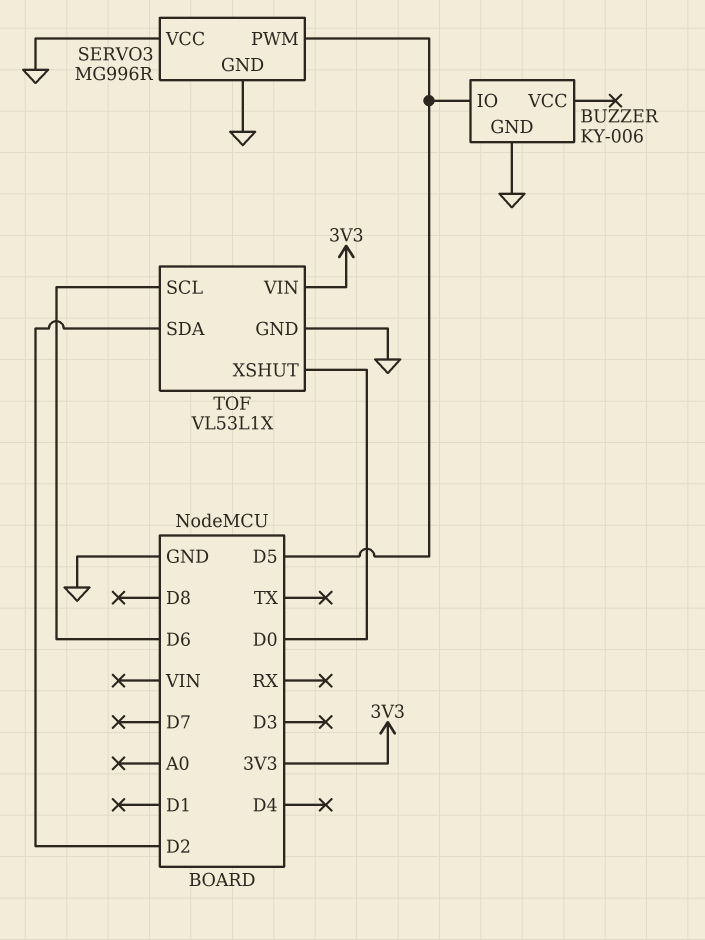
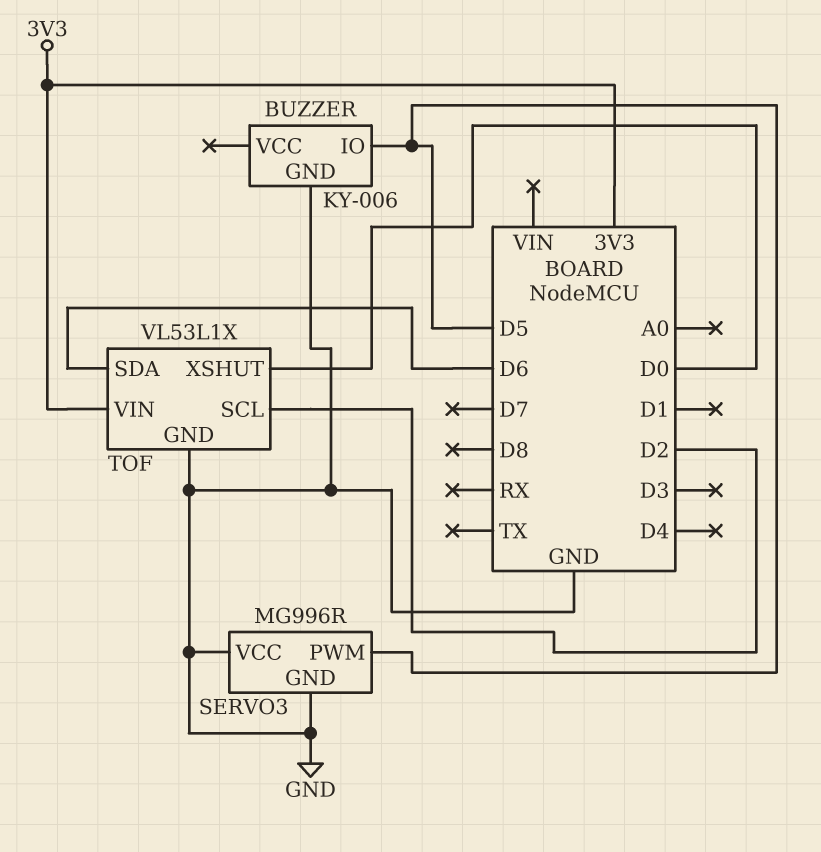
TOF pin SCL: D6 -> D2
TOF pin SDA: D2 -> D6

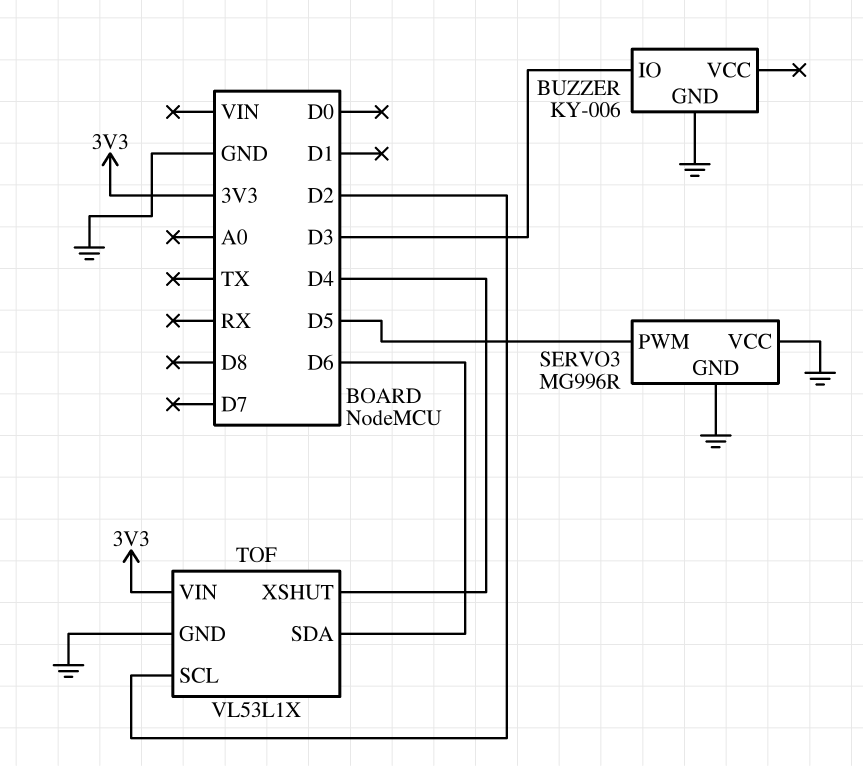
BUZZER pin IO: D5 -> D3
TOF pin XSHUT: D0 -> D4

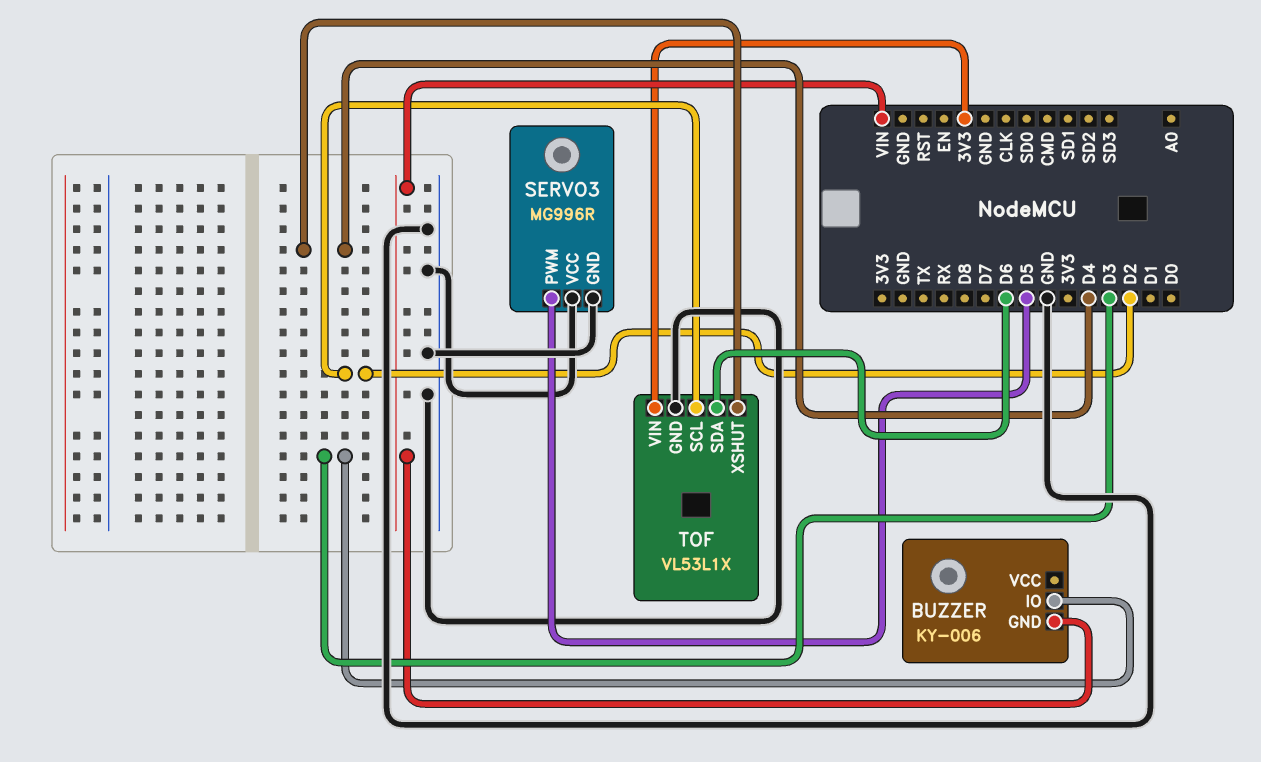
BUZZER pin GND: GND -> VIN

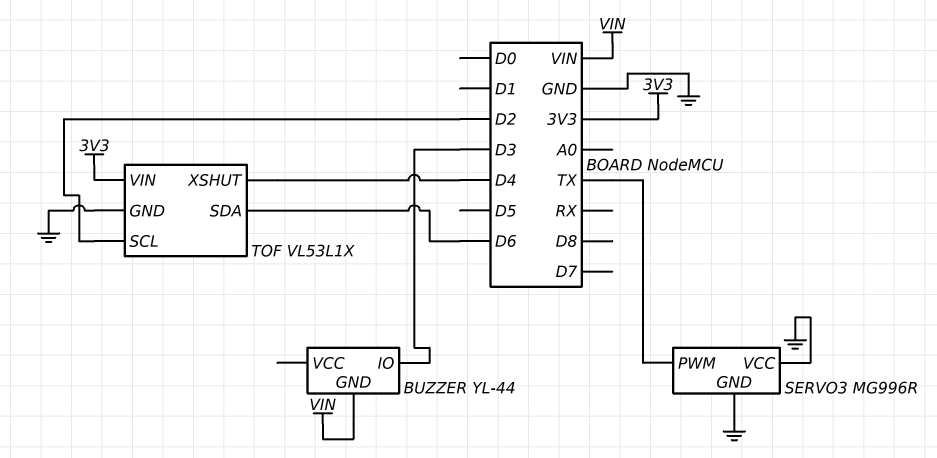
BUZZER: KY-006 -> YL-44
SERVO3 pin PWM: D5 -> TX

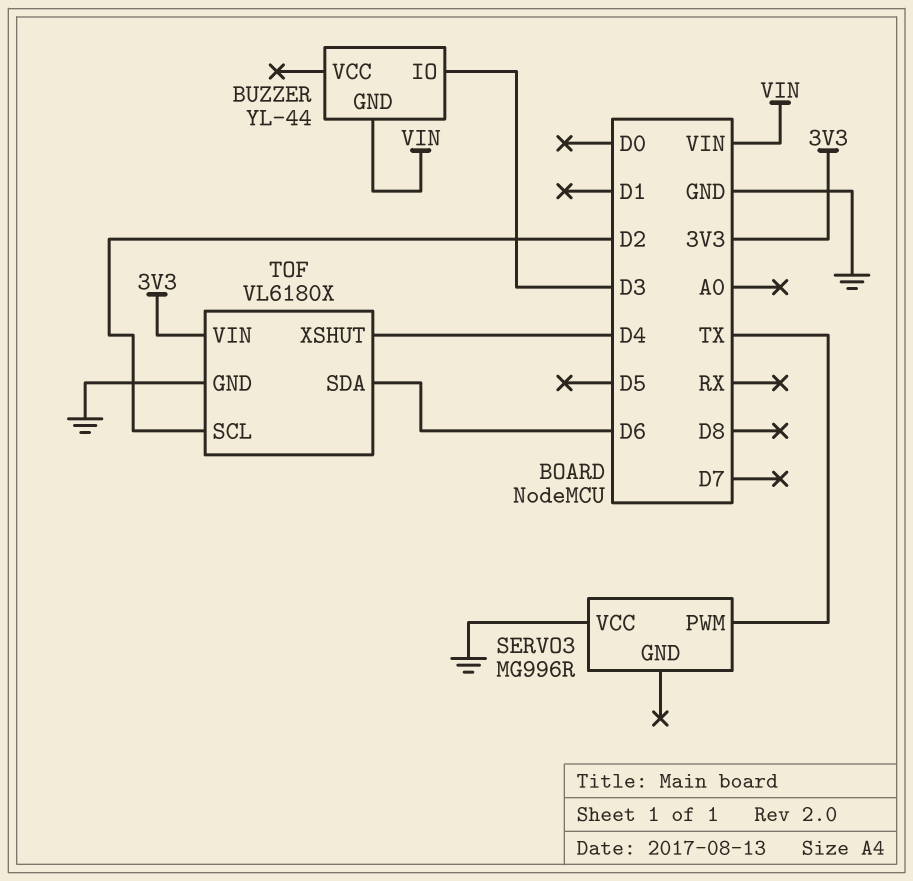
SERVO3 pin GND: GND -> none
TOF: VL53L1X -> VL6180X

